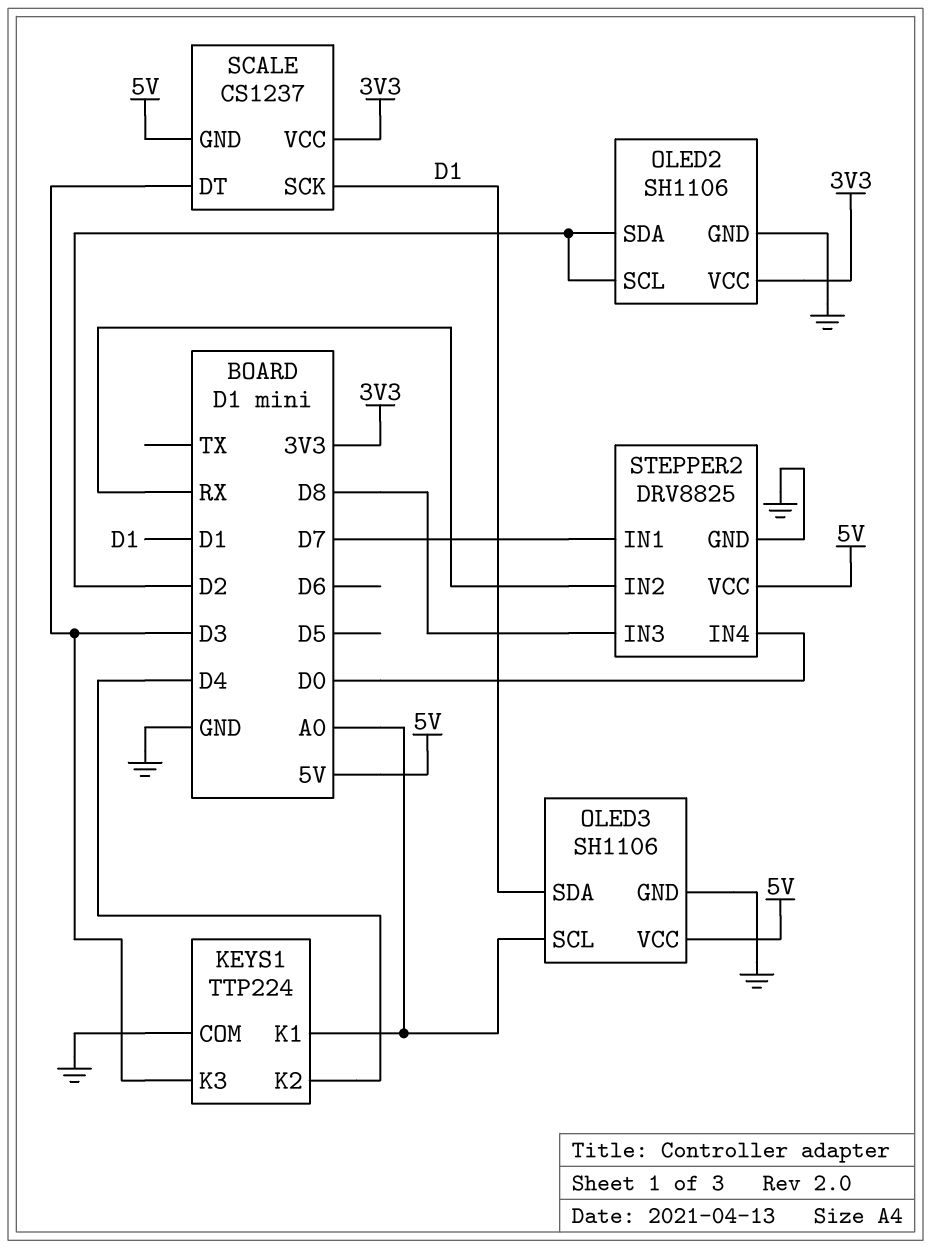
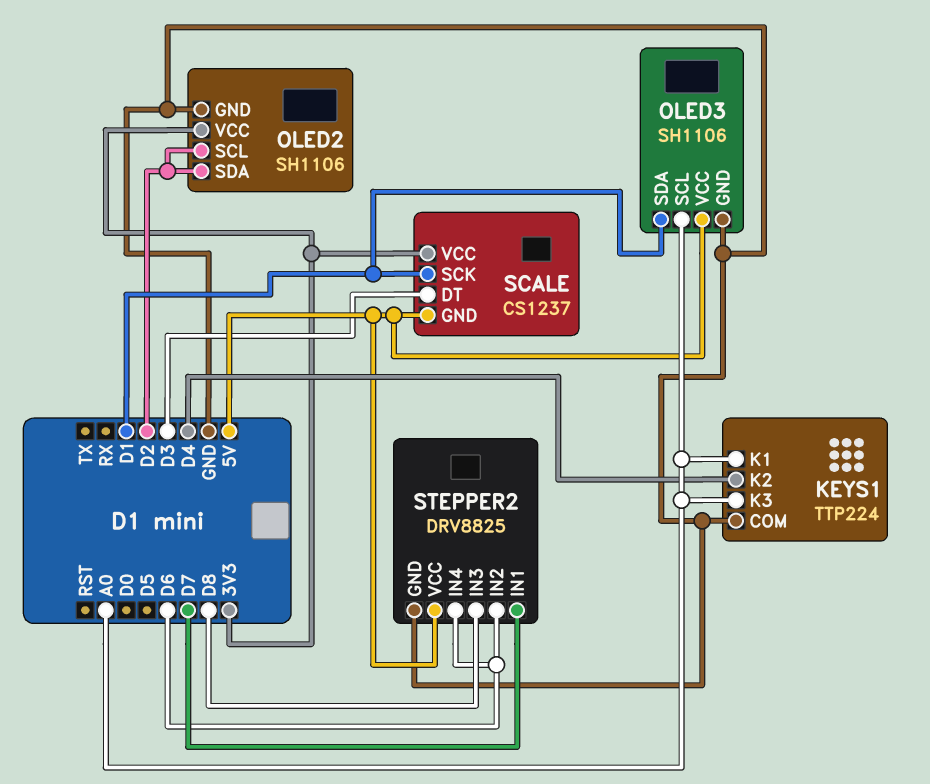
KEYS1 pin K3: D3 -> A0
STEPPER2 pin IN2: RX -> D6
STEPPER2 pin IN4: D0 -> D6

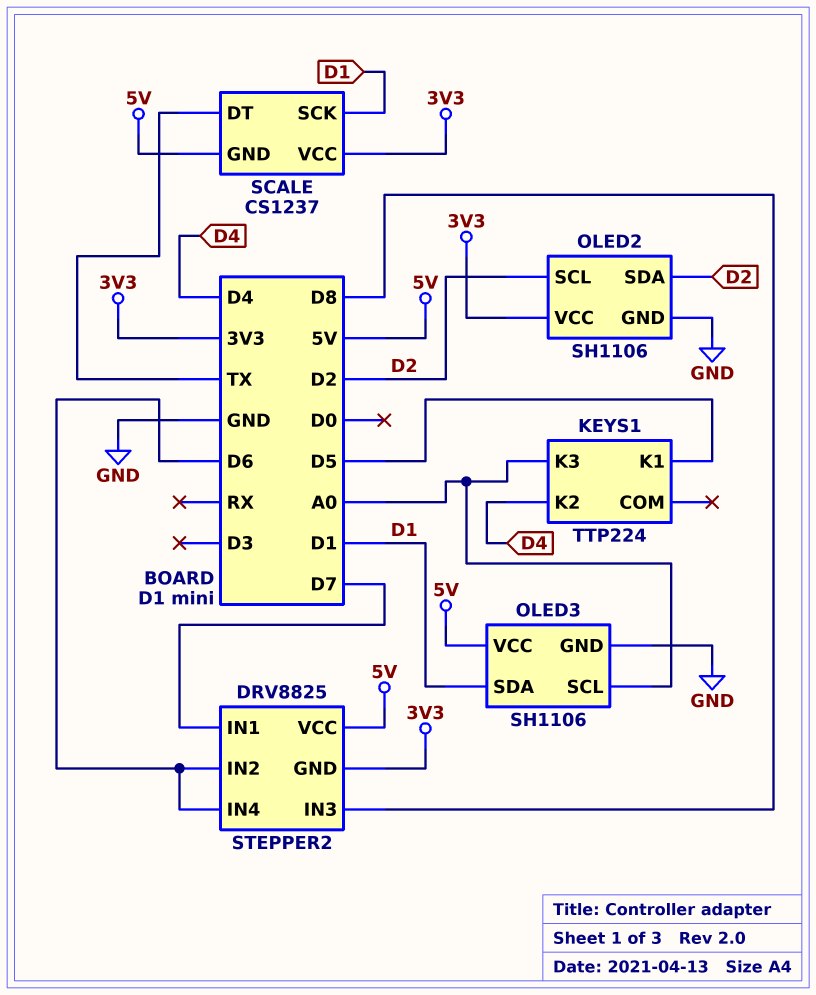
KEYS1 pin COM: GND -> none
KEYS1 pin K1: A0 -> D5
SCALE pin DT: D3 -> TX
STEPPER2 pin GND: GND -> 3V3

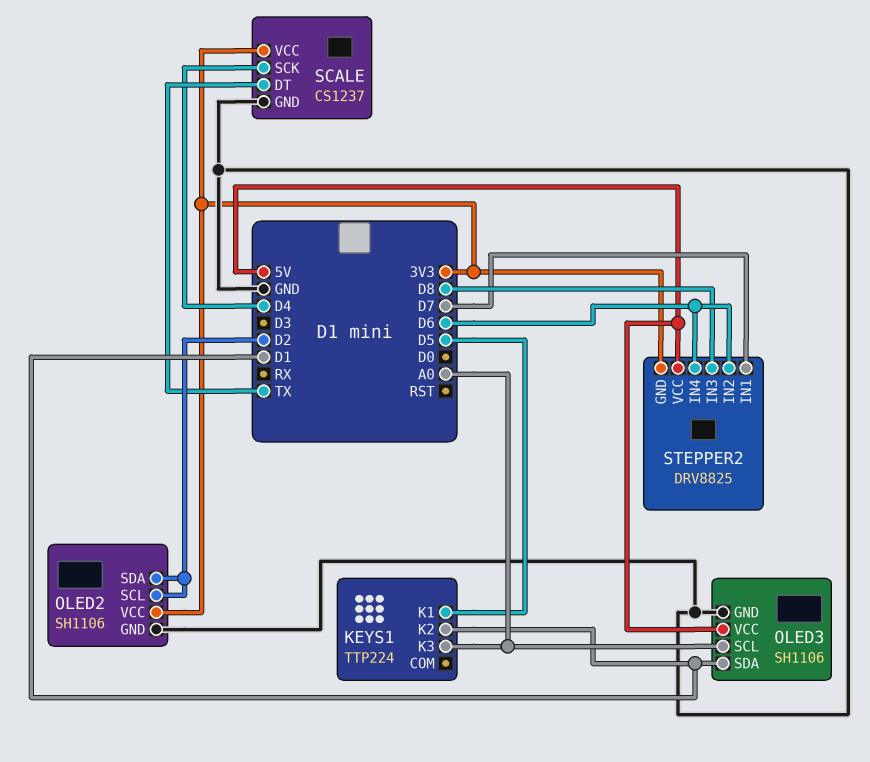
KEYS1 pin K2: D4 -> D1
SCALE pin GND: 5V -> GND
SCALE pin SCK: D1 -> D4

